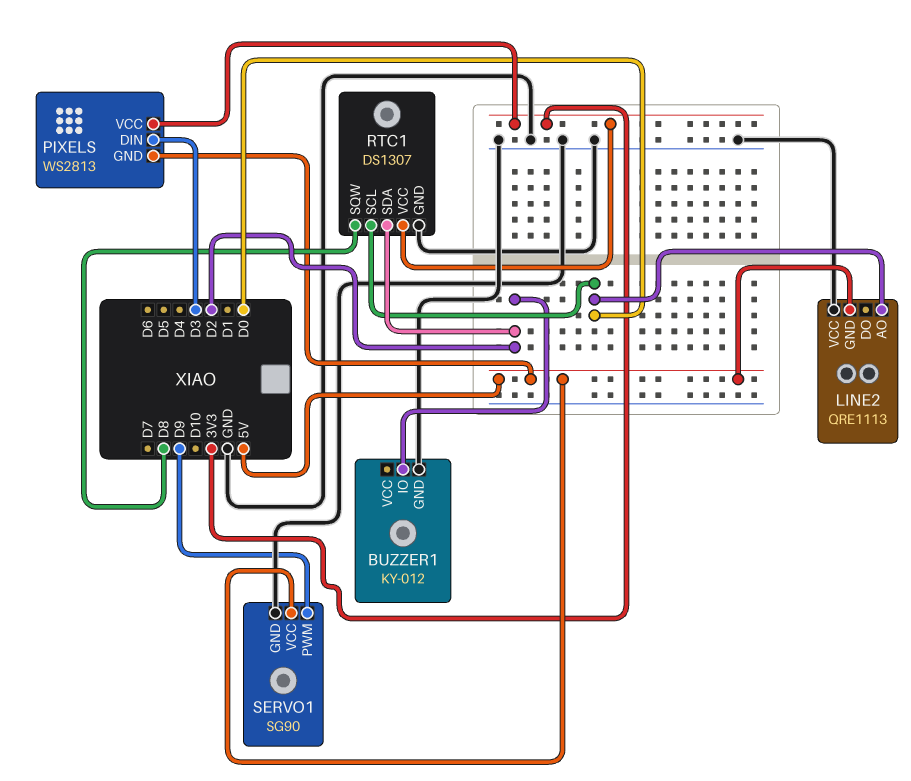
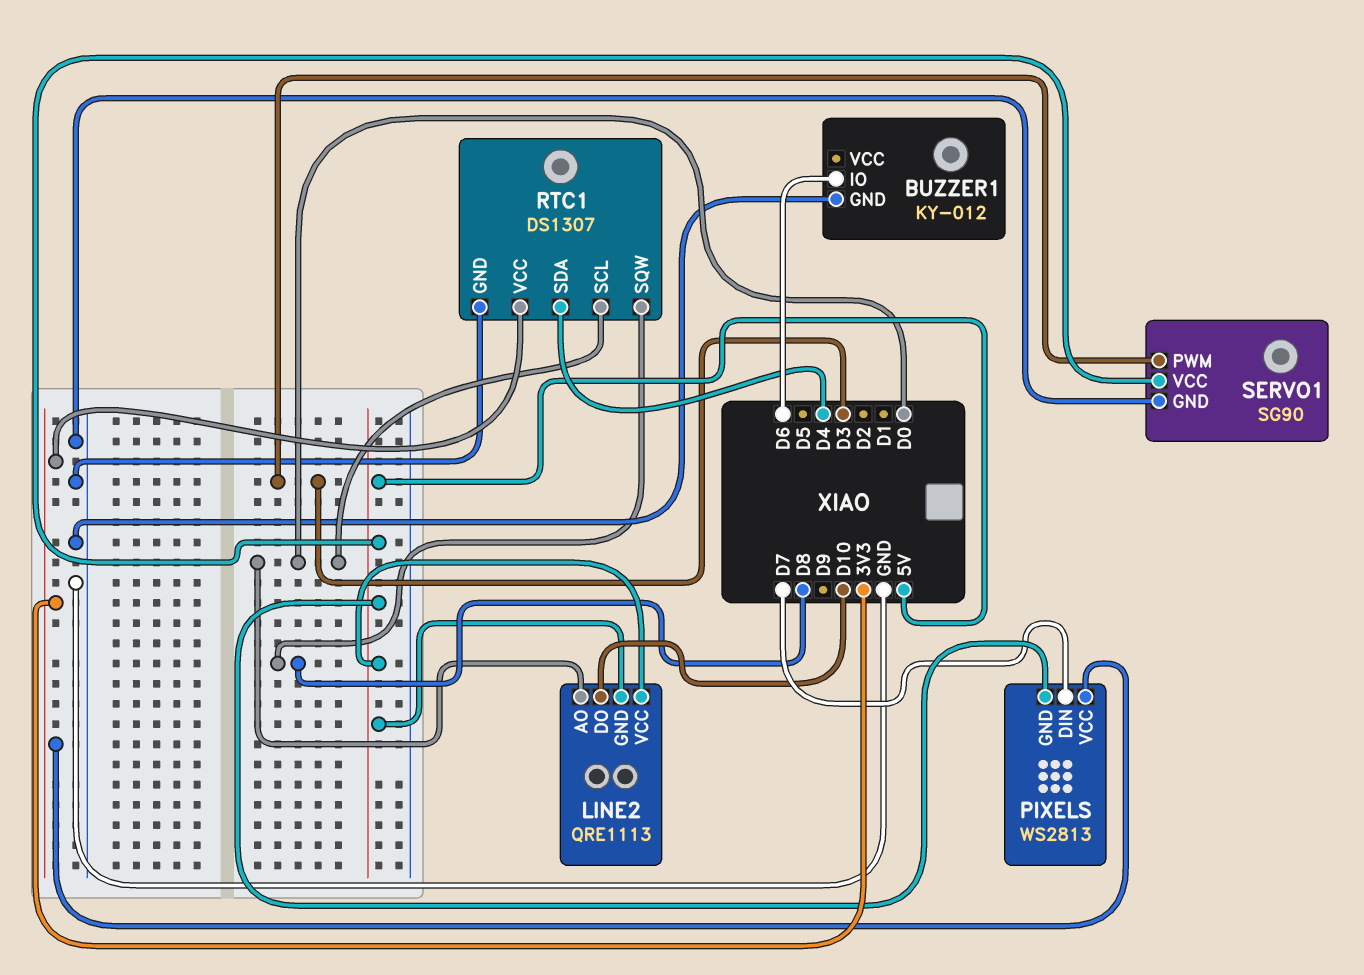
BUZZER1 pin IO: D2 -> D6
LINE2 pin DO: none -> D10
LINE2 pin VCC: GND -> 5V
PIXELS pin DIN: D3 -> D7
RTC1 pin SDA: D2 -> D4
SERVO1 pin PWM: D9 -> D3

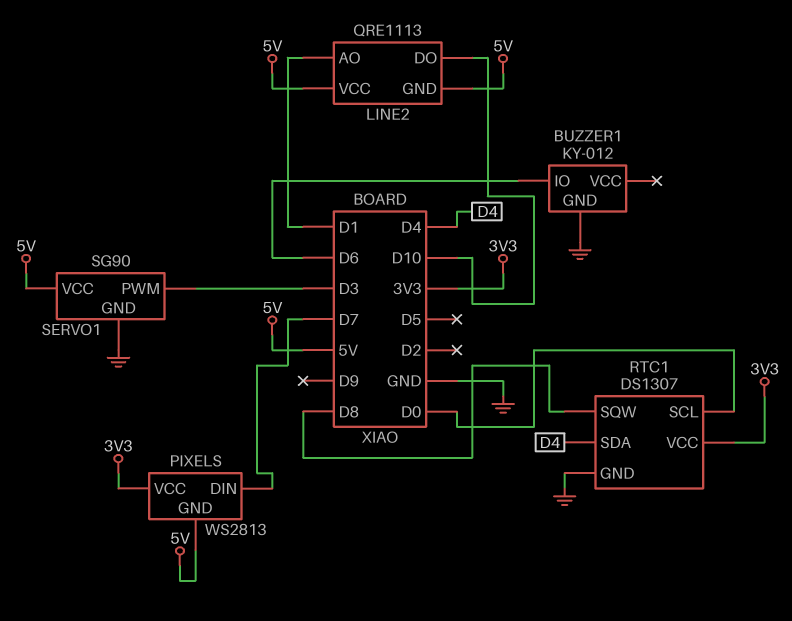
LINE2 pin AO: D0 -> D1

